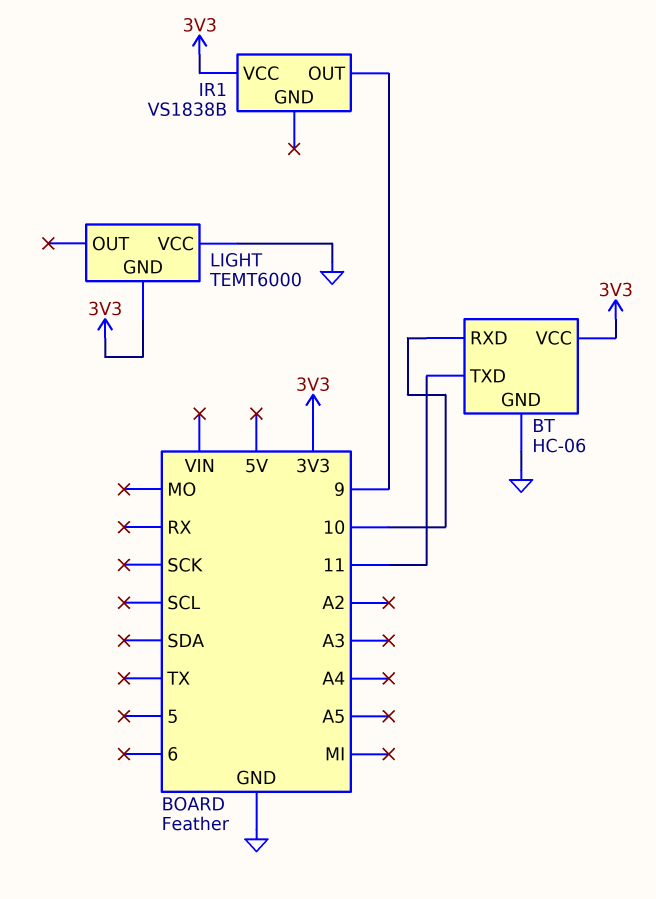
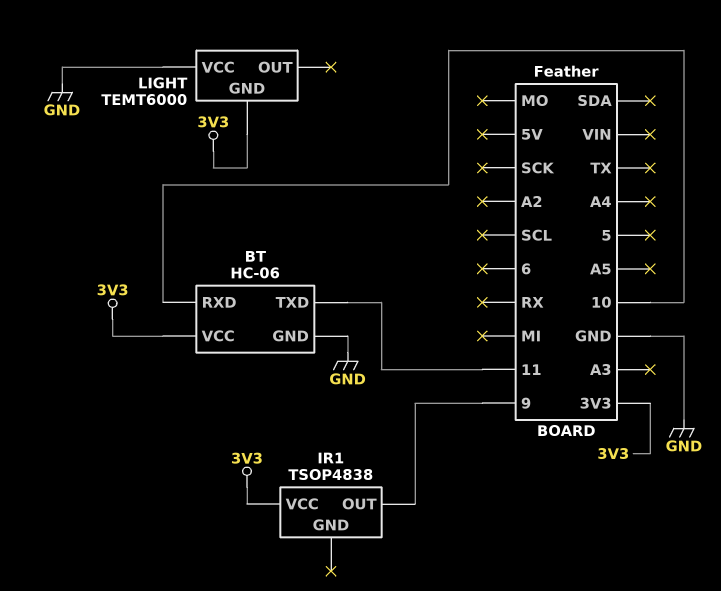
IR1: VS1838B -> TSOP4838

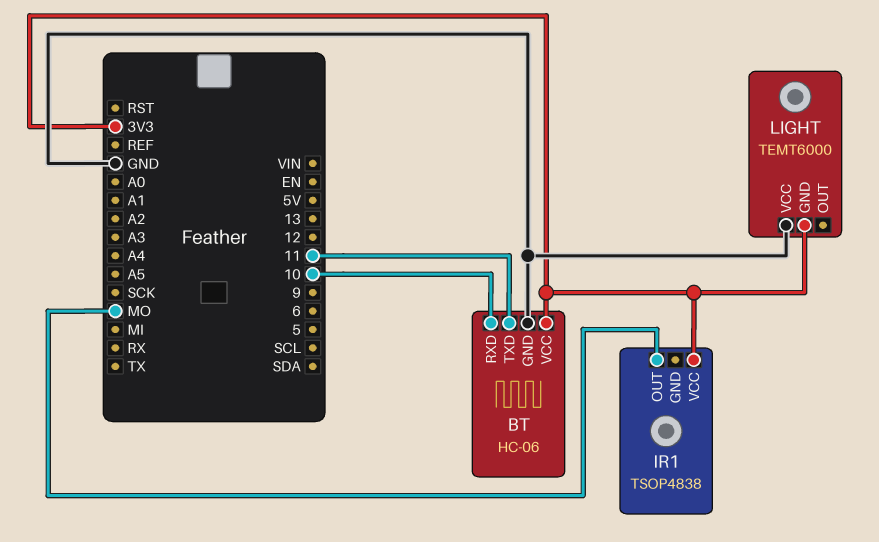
IR1 pin OUT: 9 -> MO

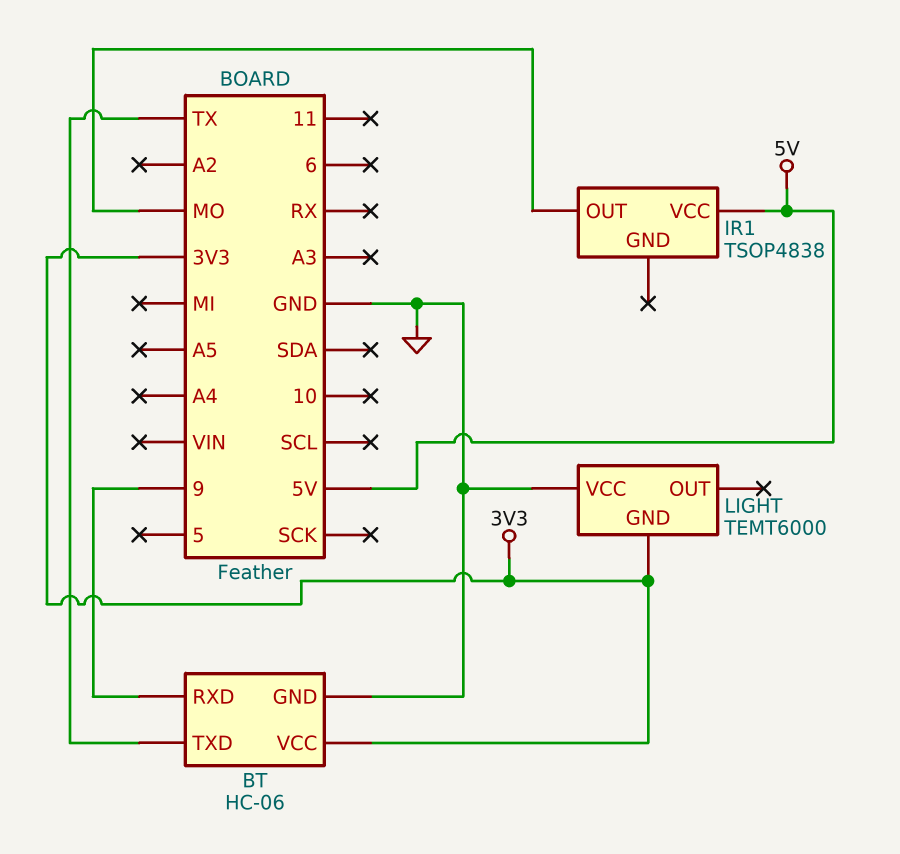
BT pin RXD: 10 -> 9
BT pin TXD: 11 -> TX
IR1 pin VCC: 3V3 -> 5V

